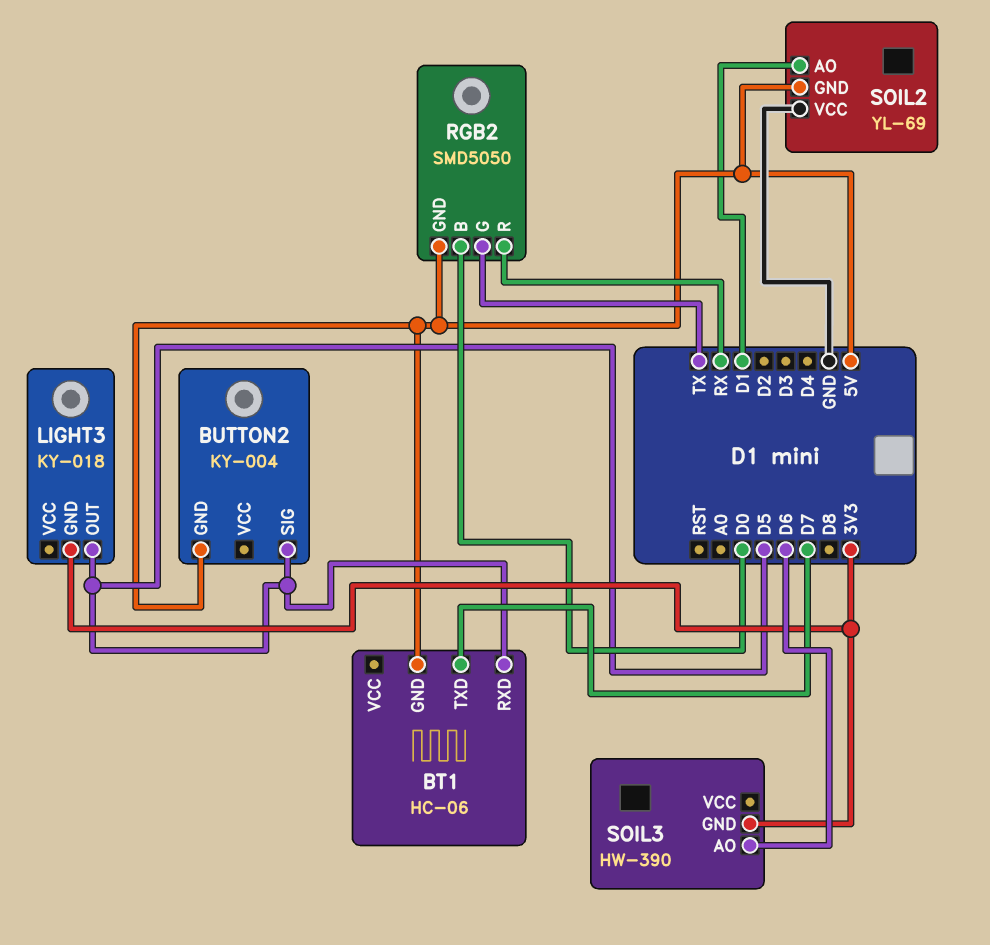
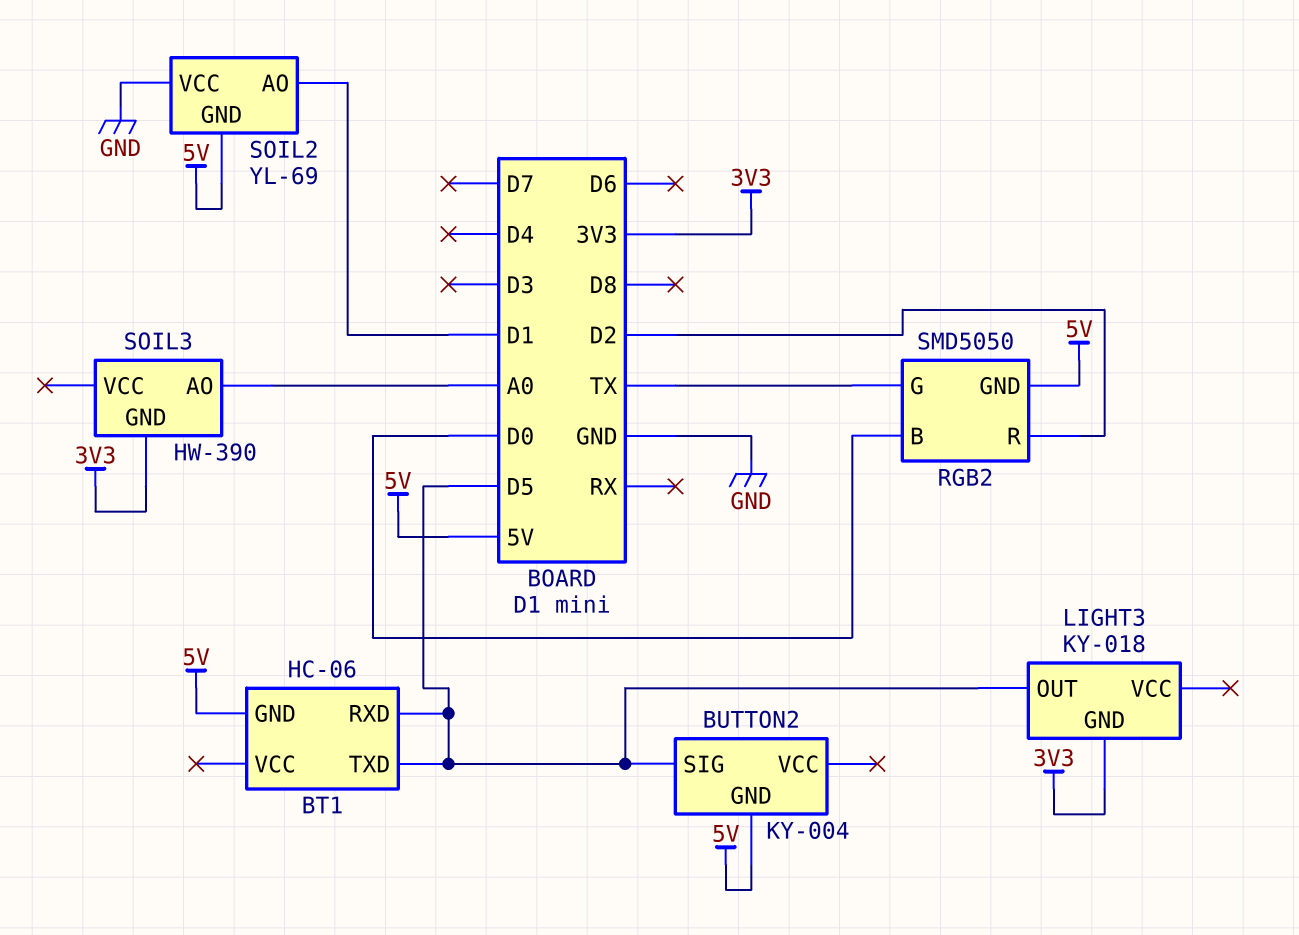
BT1 pin TXD: D7 -> D5
RGB2 pin R: RX -> D2
SOIL3 pin AO: D6 -> A0

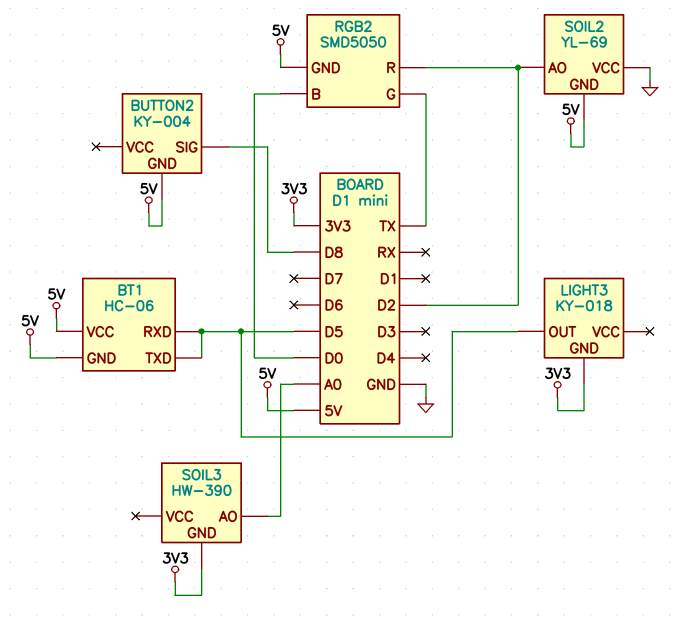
BT1 pin VCC: none -> 5V
BUTTON2 pin SIG: D5 -> D8
SOIL2 pin AO: D1 -> D2

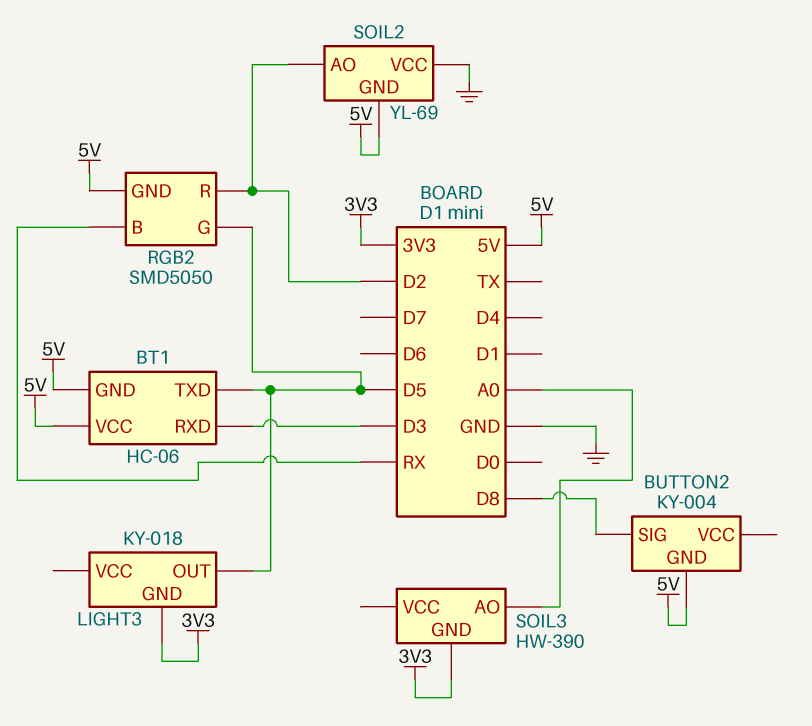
BT1 pin RXD: D5 -> D3
RGB2 pin B: D0 -> RX
RGB2 pin G: TX -> D5

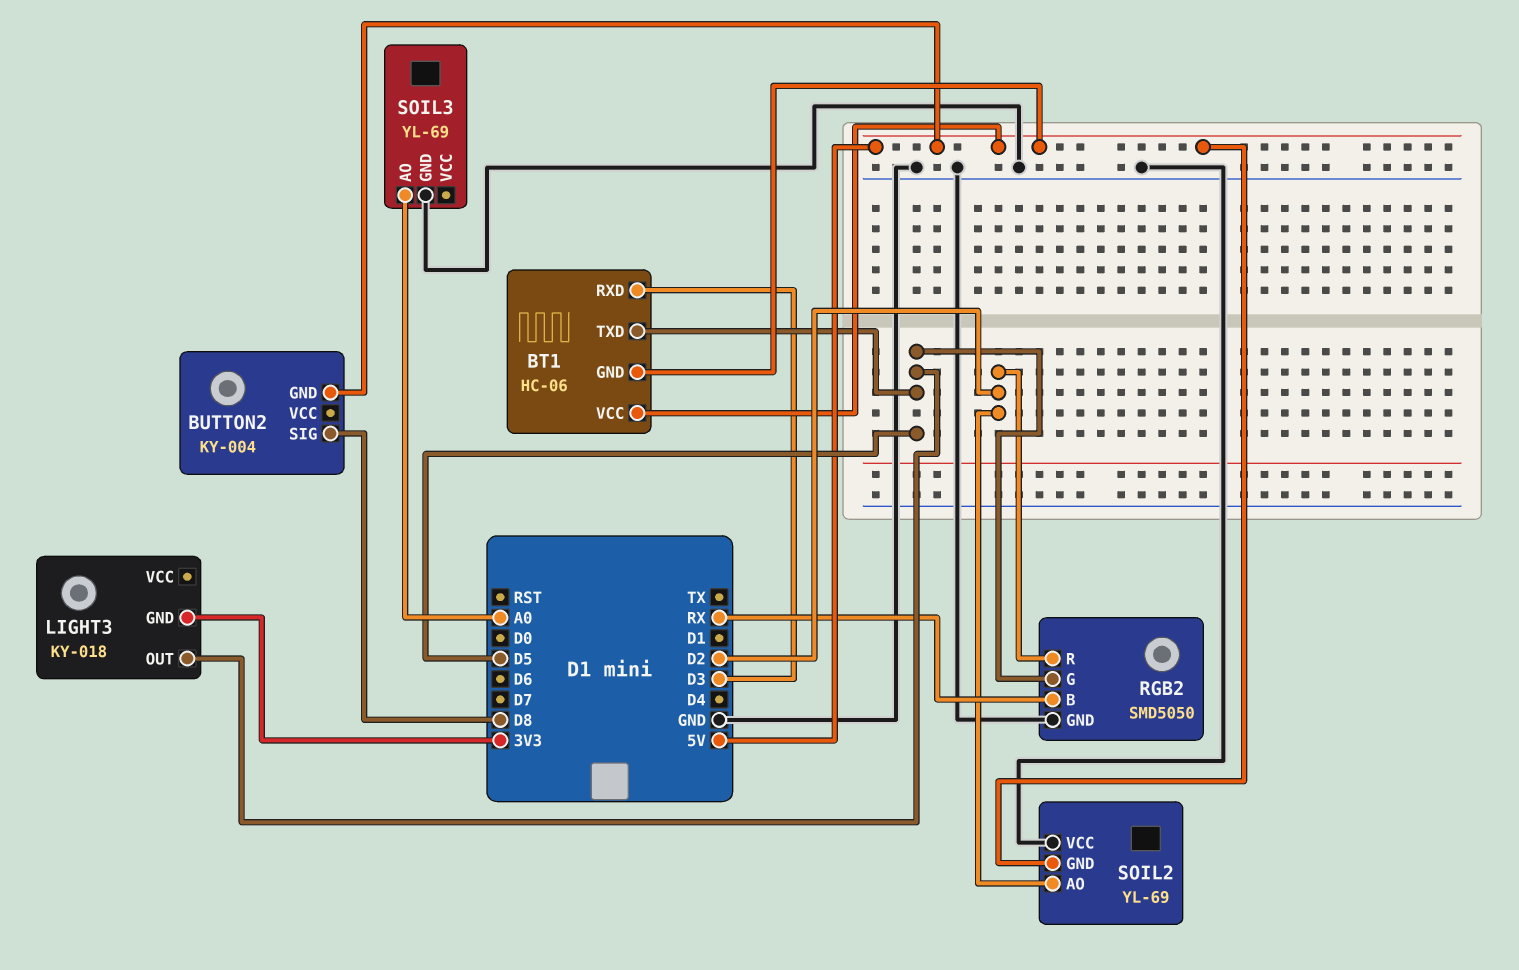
RGB2 pin GND: 5V -> GND
SOIL3: HW-390 -> YL-69
SOIL3 pin GND: 3V3 -> GND

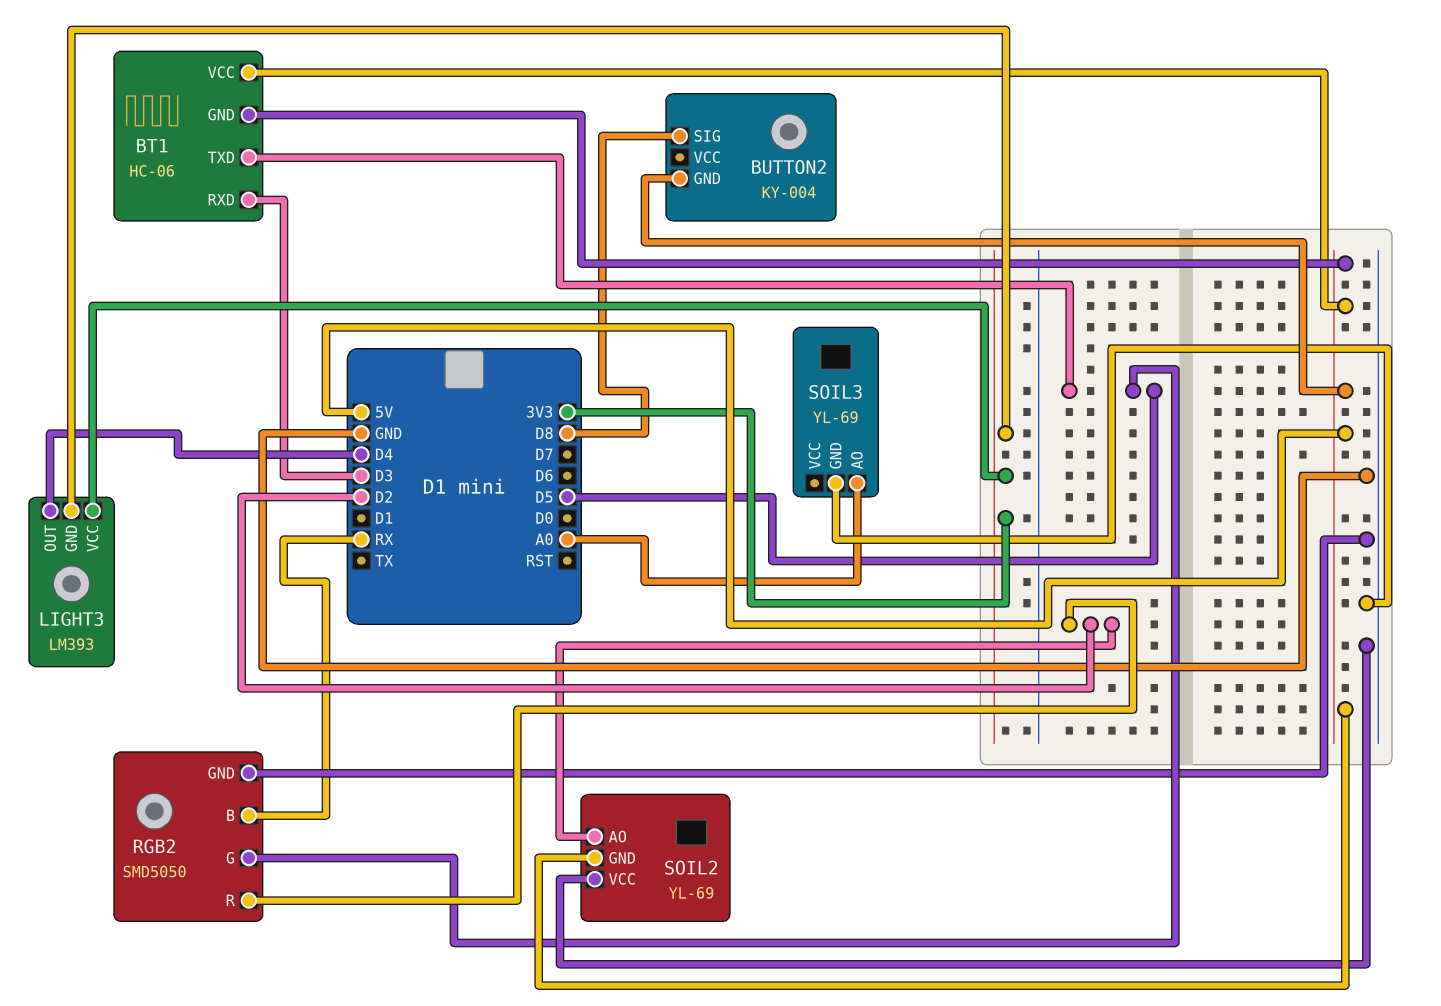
LIGHT3: KY-018 -> LM393
LIGHT3 pin OUT: D5 -> D4
LIGHT3 pin VCC: none -> 3V3

